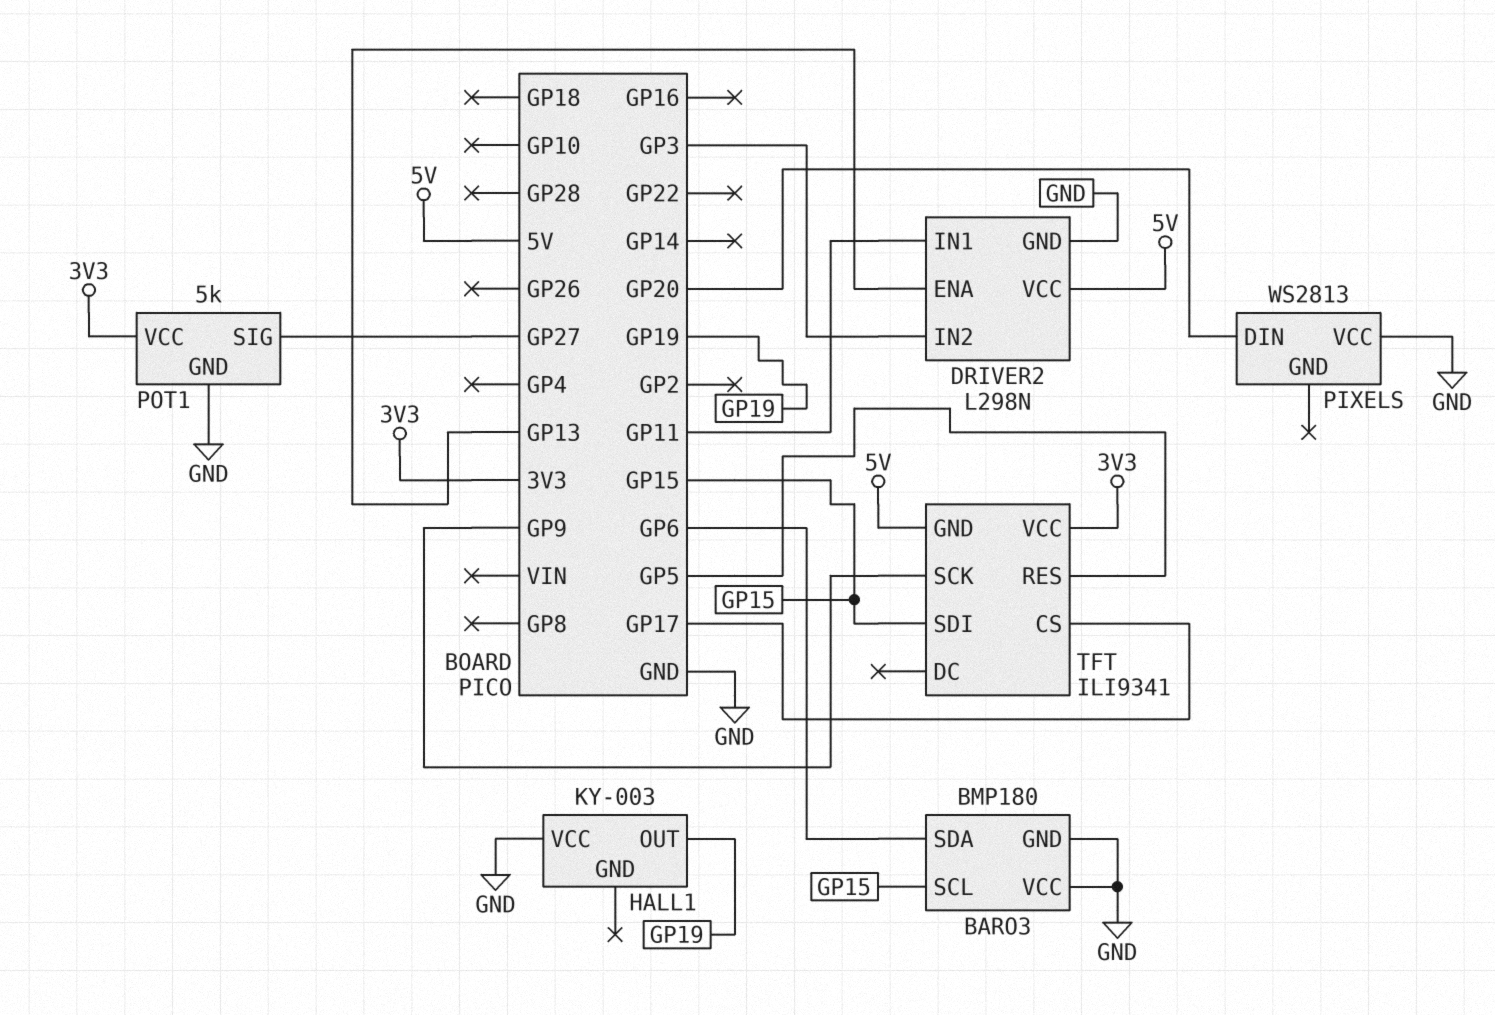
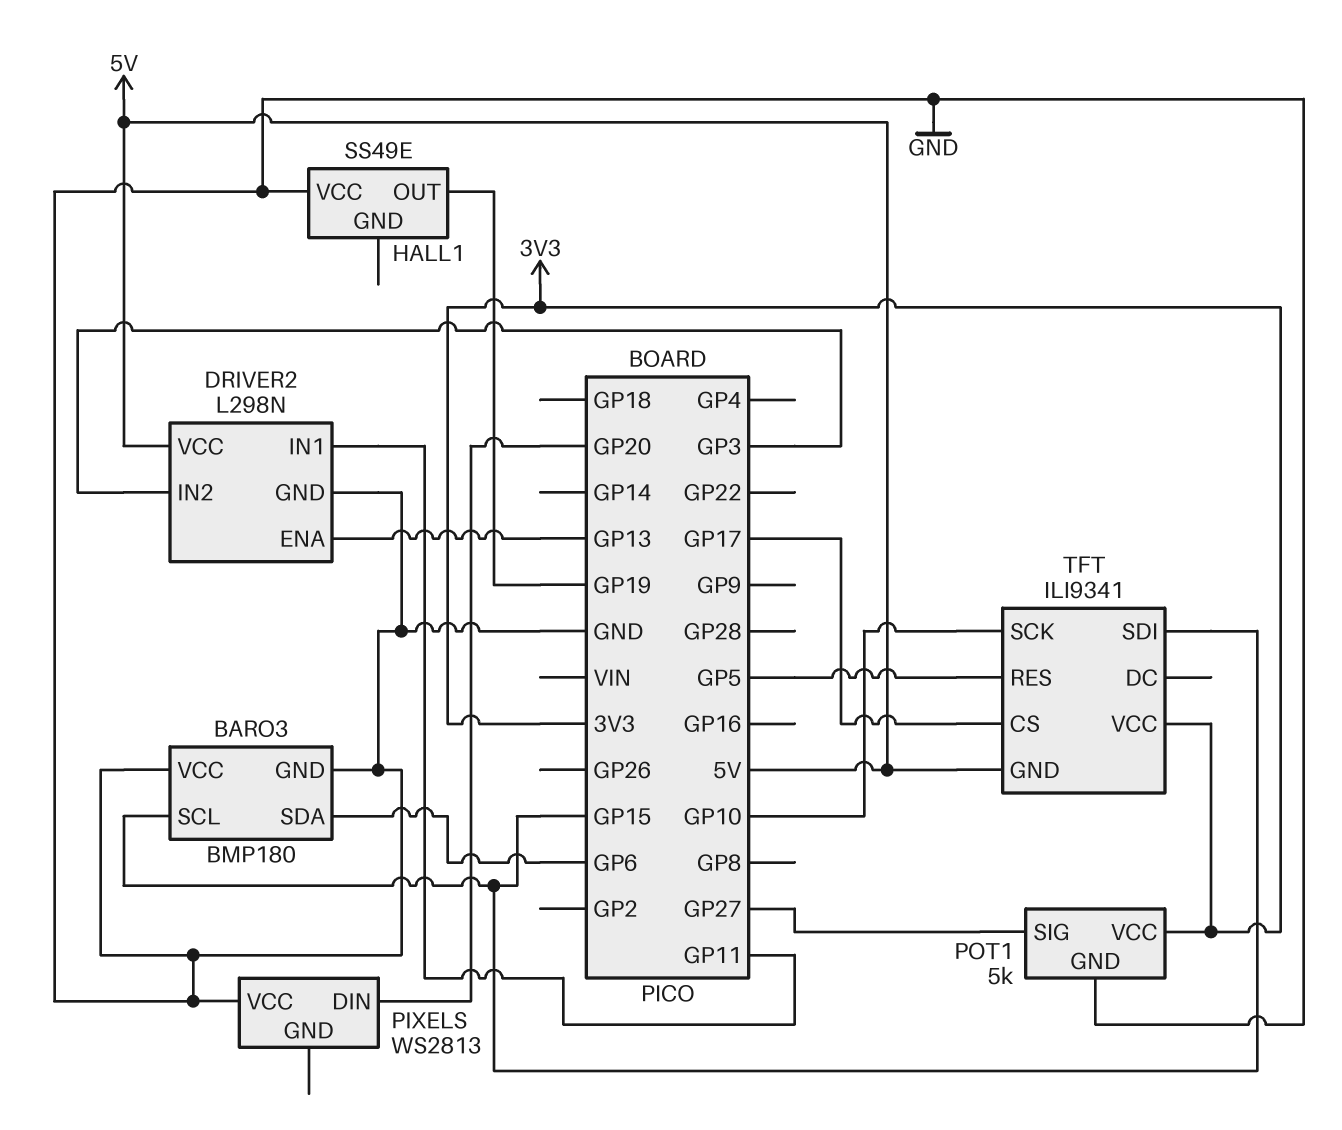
HALL1: KY-003 -> SS49E
TFT pin SCK: GP9 -> GP10

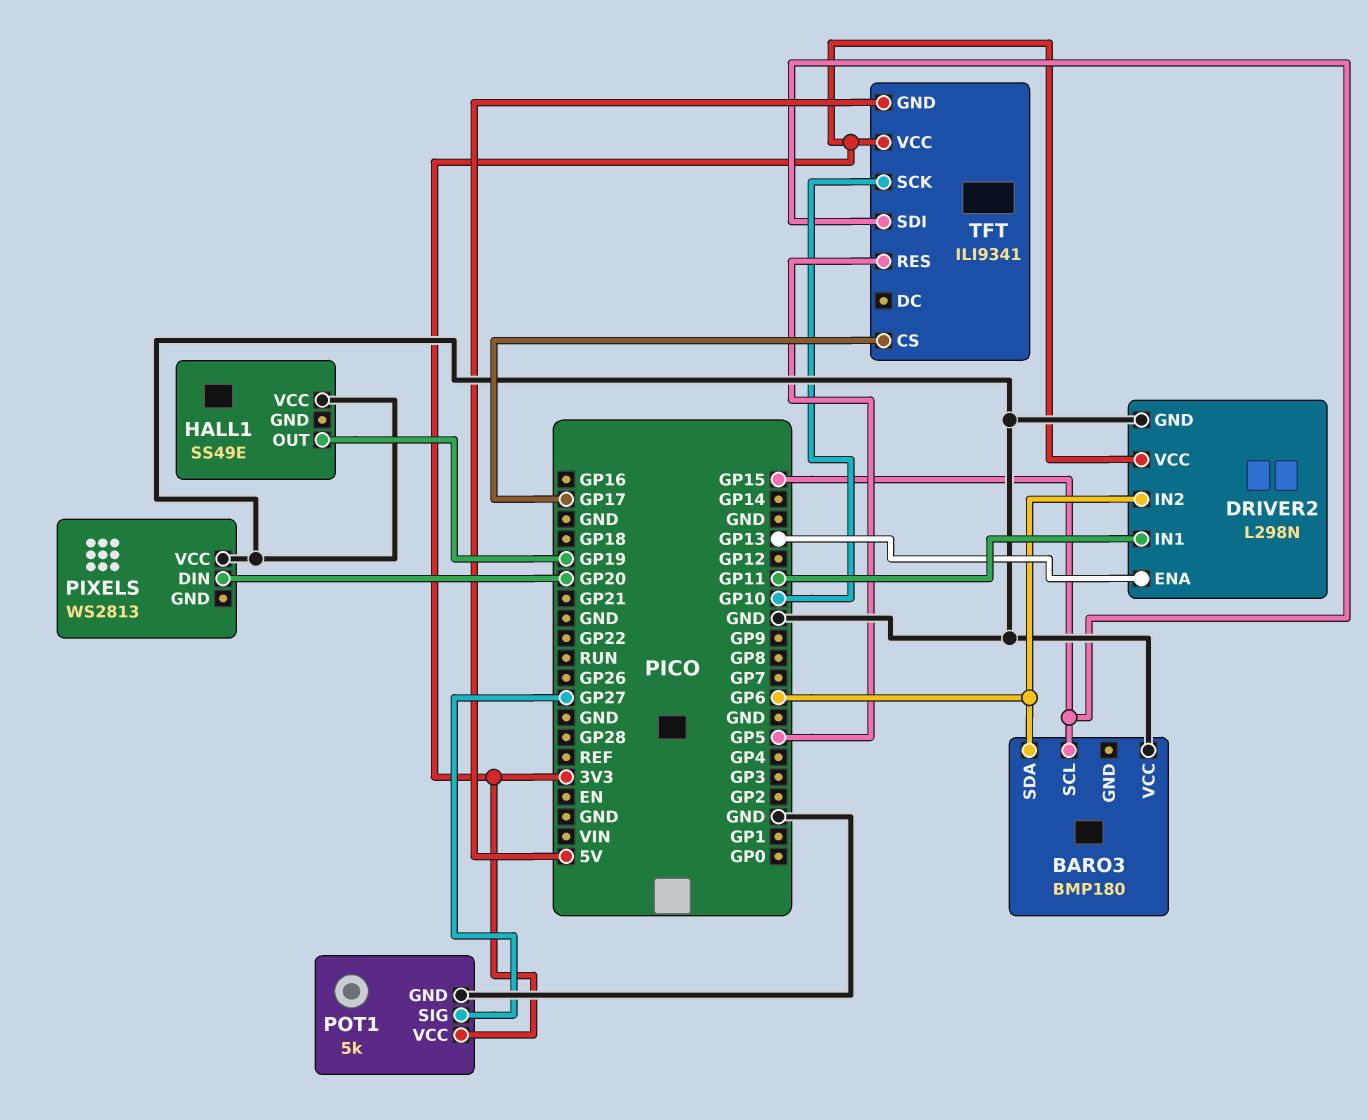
BARO3 pin GND: GND -> none
DRIVER2 pin IN2: GP3 -> GP6
DRIVER2 pin VCC: 5V -> 3V3

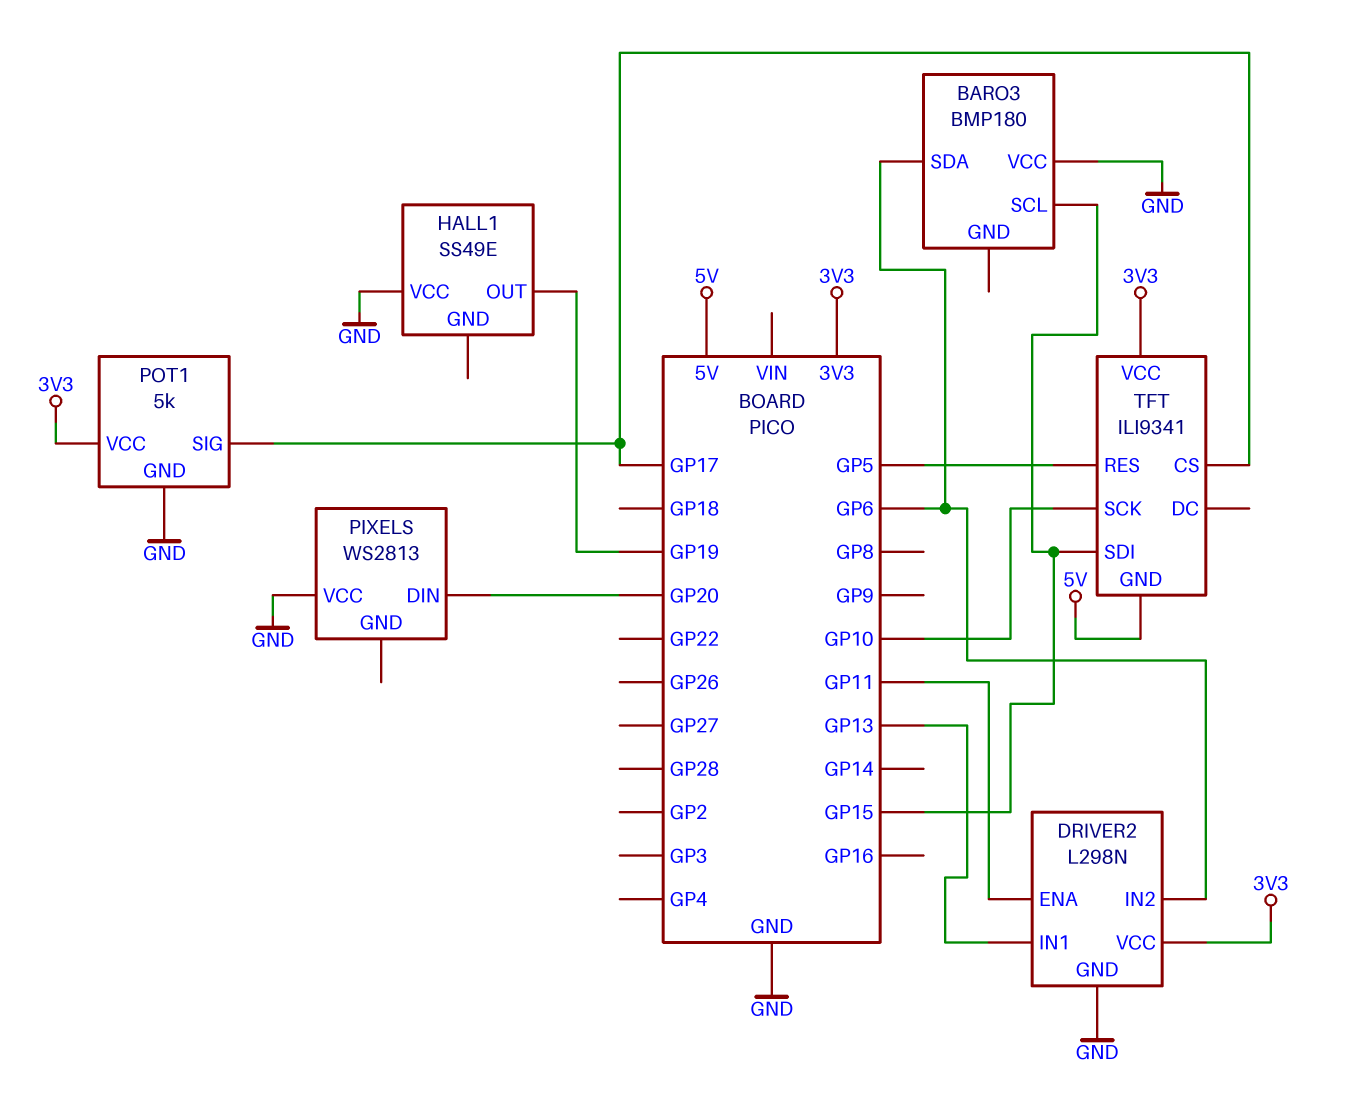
DRIVER2 pin ENA: GP13 -> GP11
DRIVER2 pin IN1: GP11 -> GP13
POT1 pin SIG: GP27 -> GP17

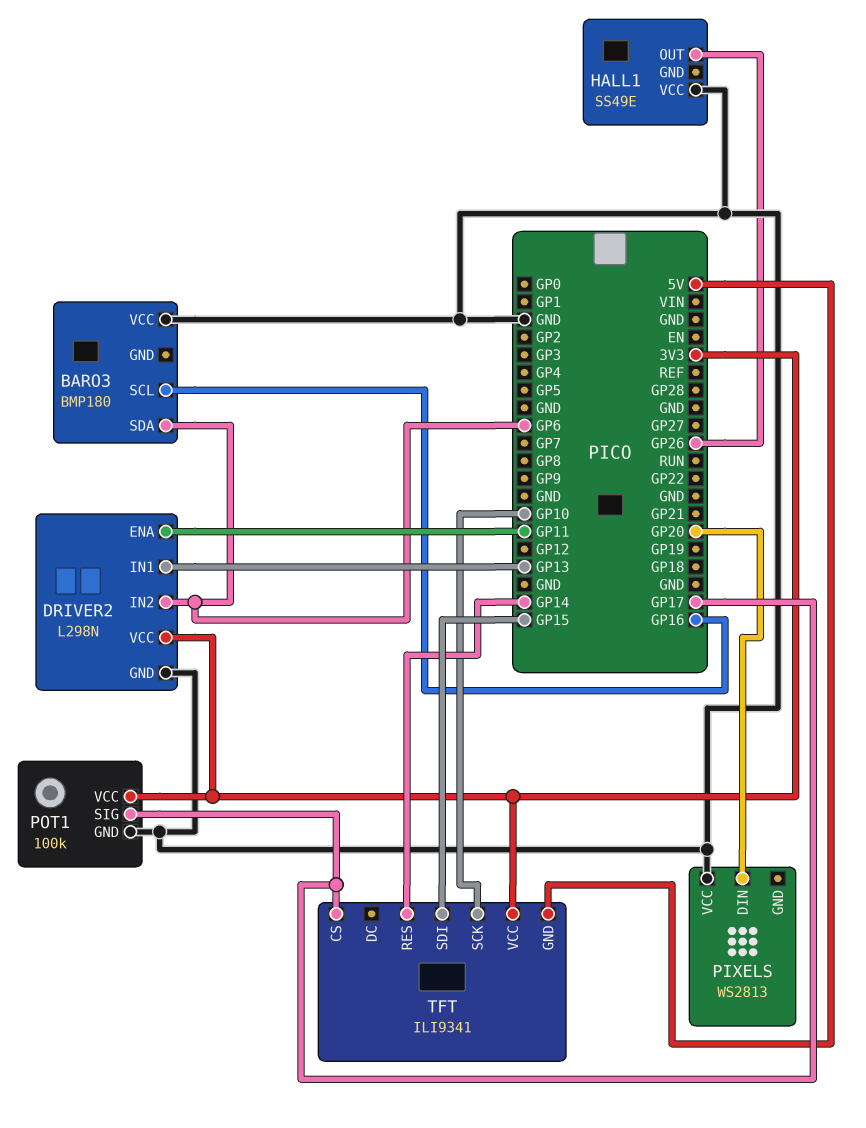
BARO3 pin SCL: GP15 -> GP16
HALL1 pin OUT: GP19 -> GP26
POT1: 5k -> 100k
TFT pin RES: GP5 -> GP14

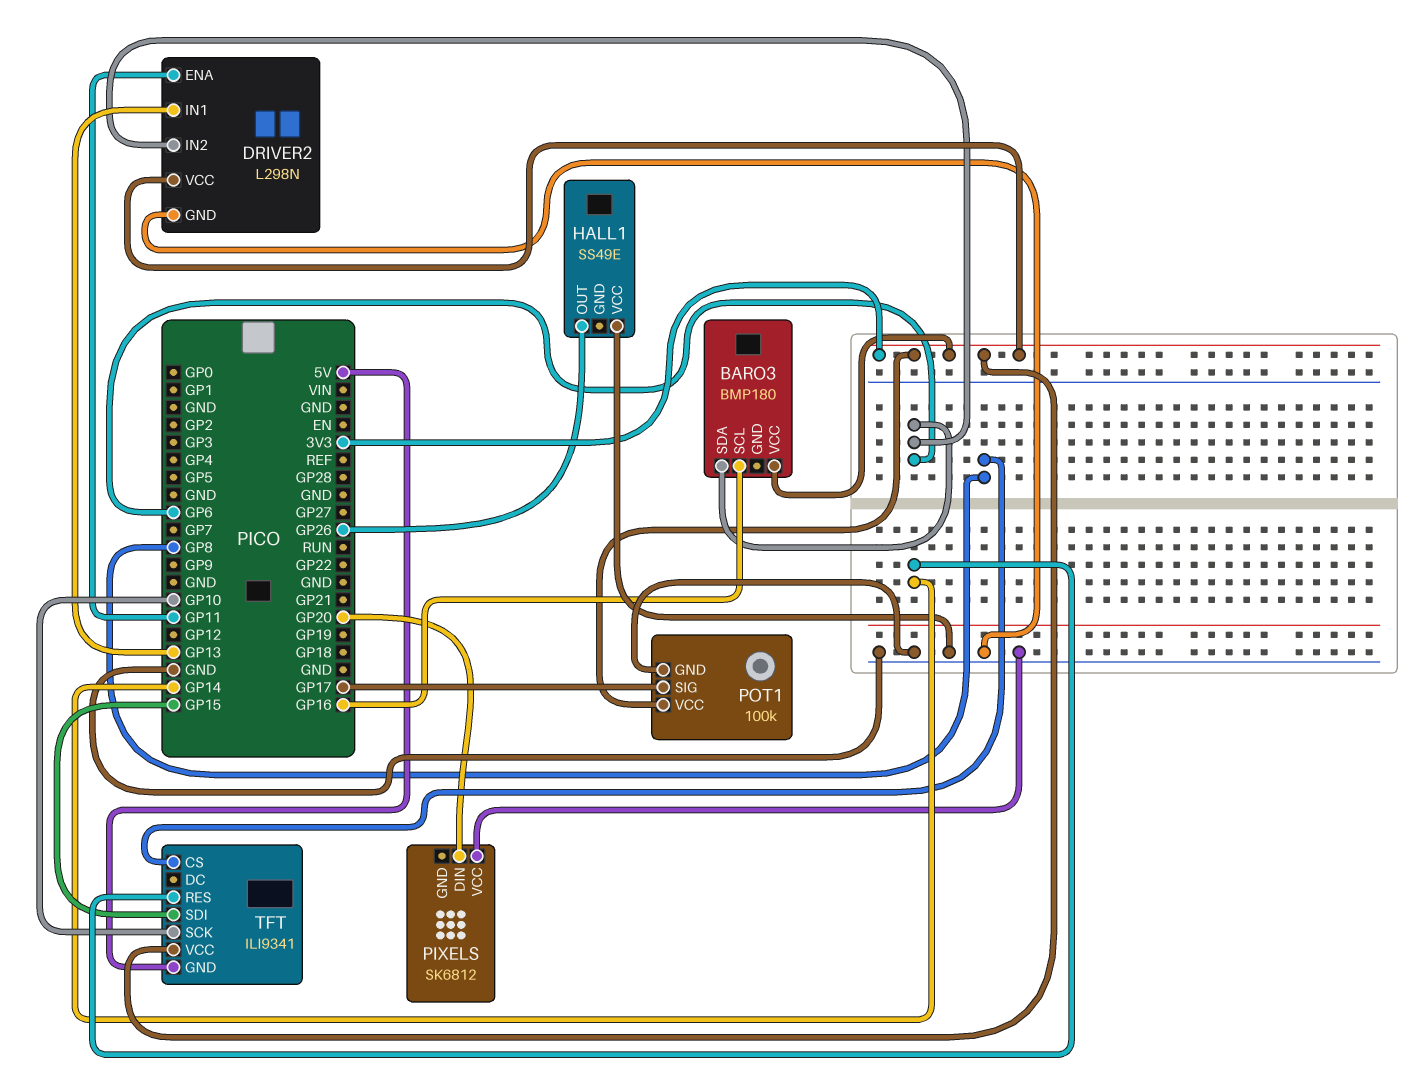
BARO3 pin VCC: GND -> 3V3
PIXELS: WS2813 -> SK6812
TFT pin CS: GP17 -> GP8

